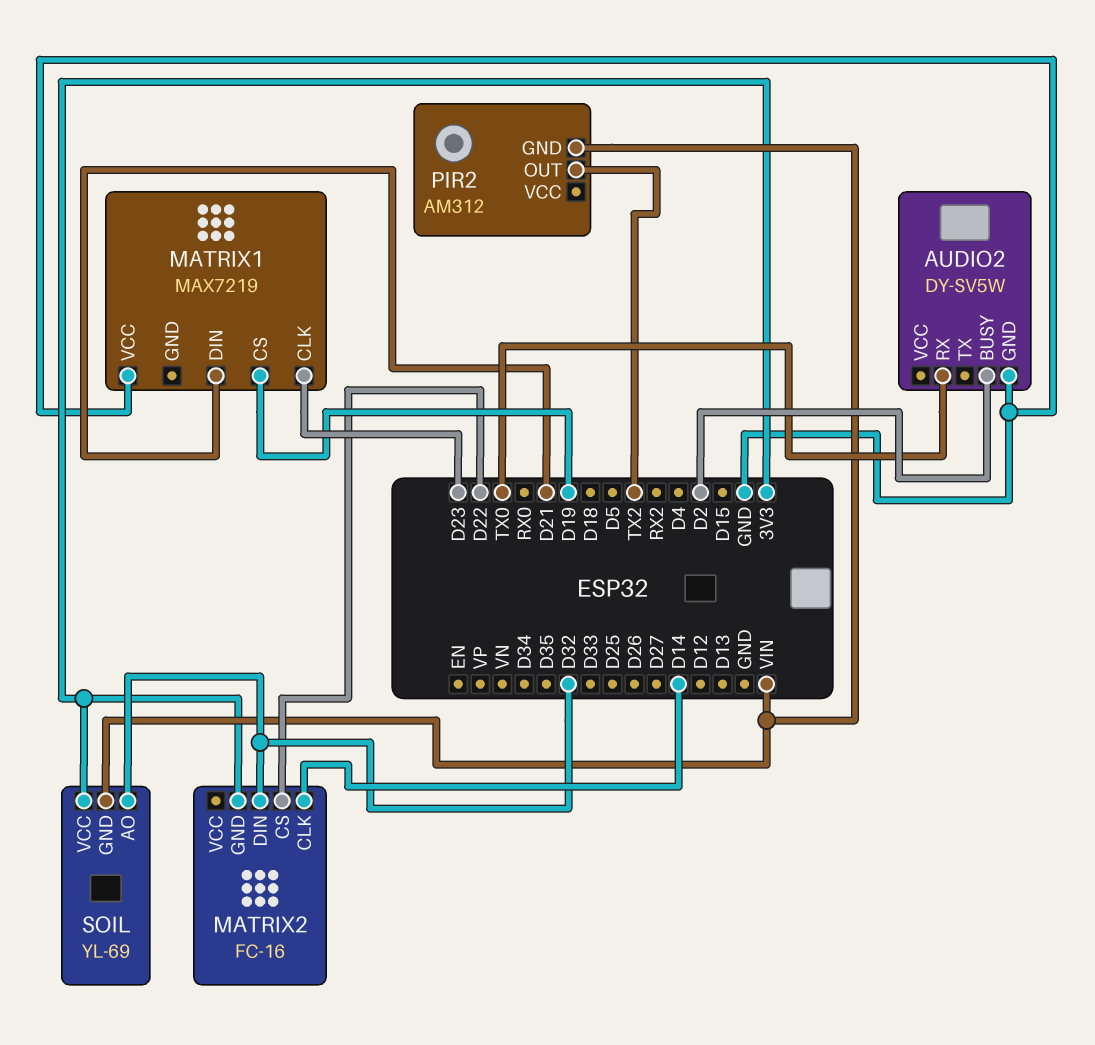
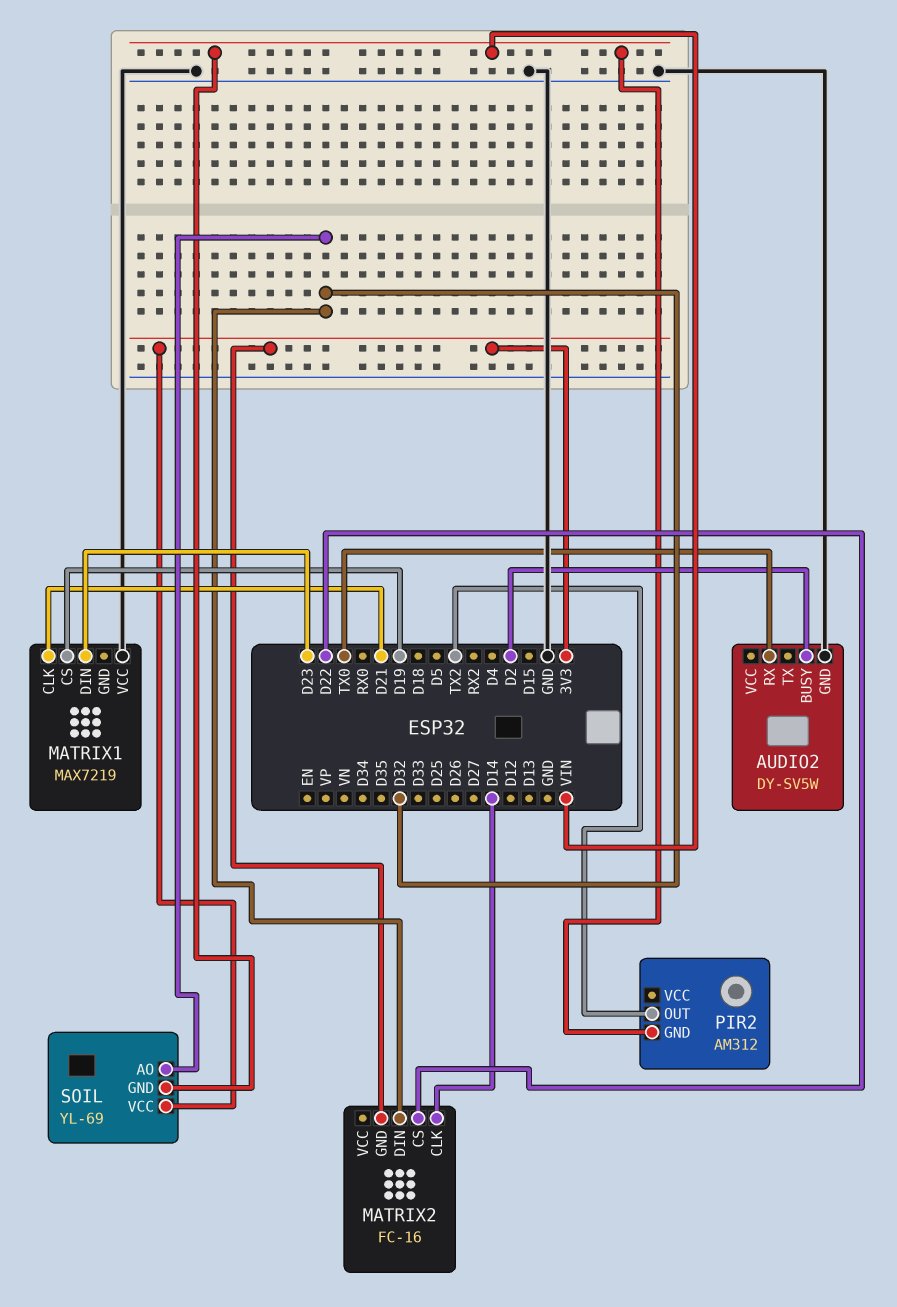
MATRIX1 pin CLK: D23 -> D21
MATRIX1 pin DIN: D21 -> D23

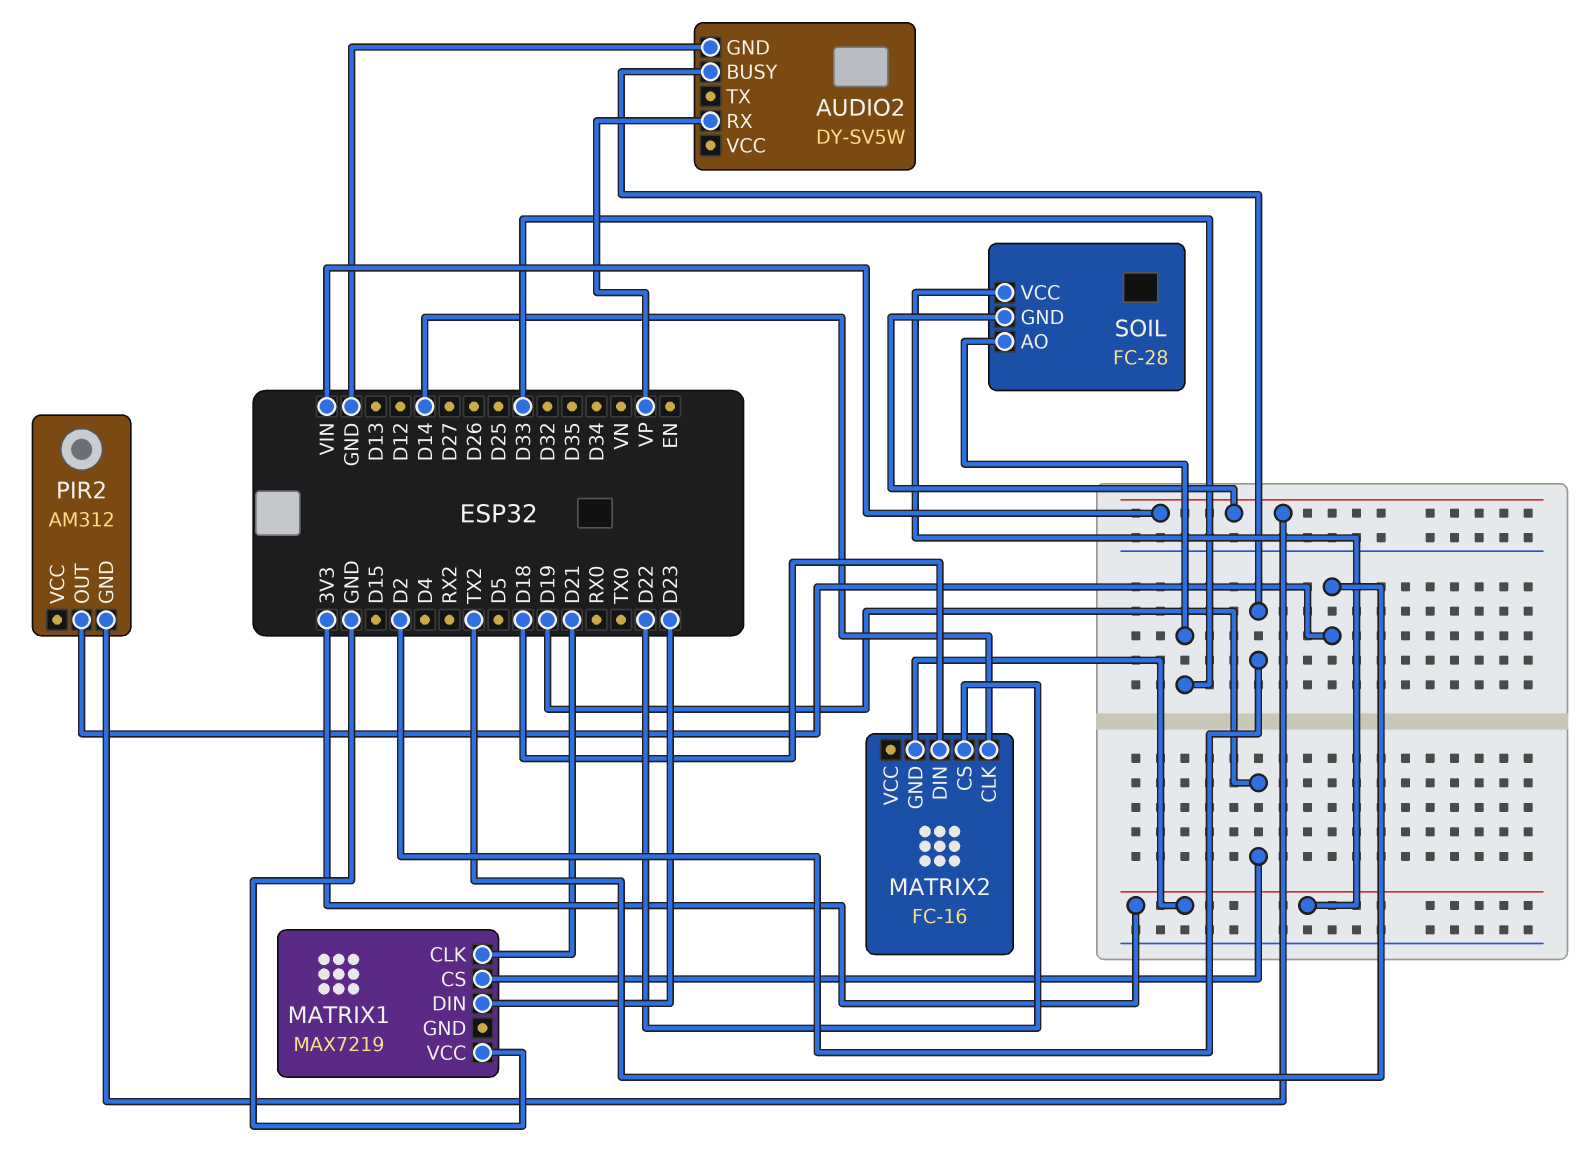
AUDIO2 pin RX: TX0 -> VP
MATRIX2 pin DIN: D32 -> D18
SOIL: YL-69 -> FC-28
SOIL pin AO: D32 -> D33

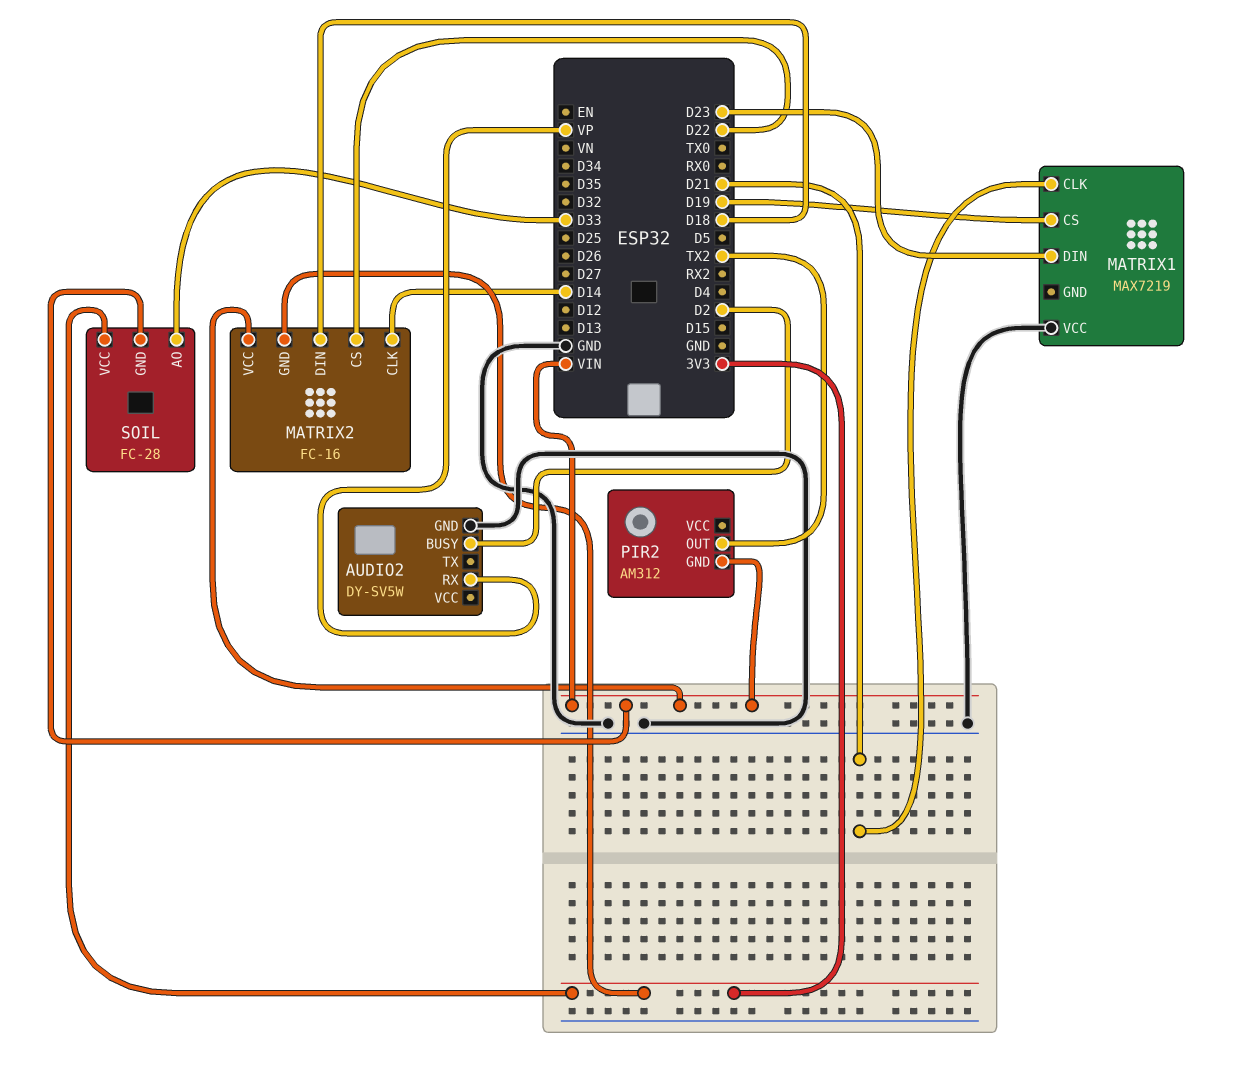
MATRIX2 pin VCC: none -> VIN

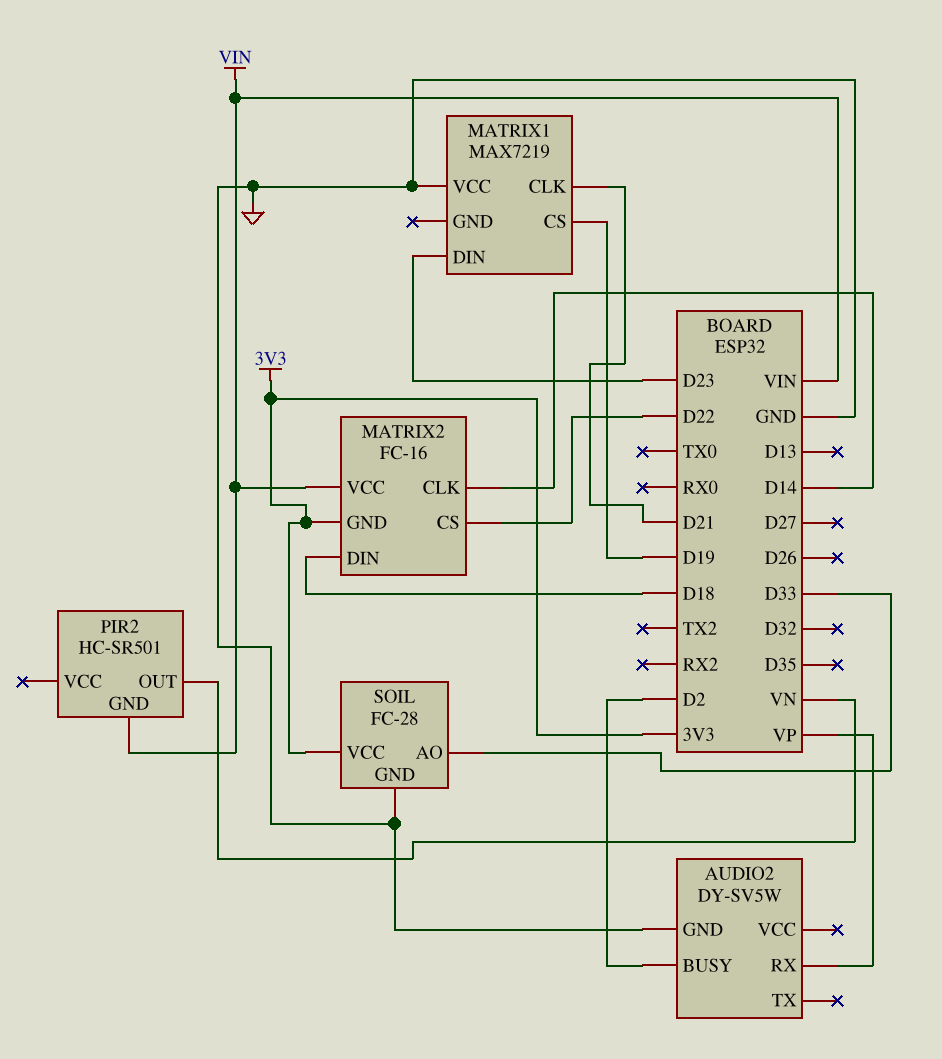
PIR2: AM312 -> HC-SR501
PIR2 pin OUT: TX2 -> VN
SOIL pin GND: VIN -> GND

